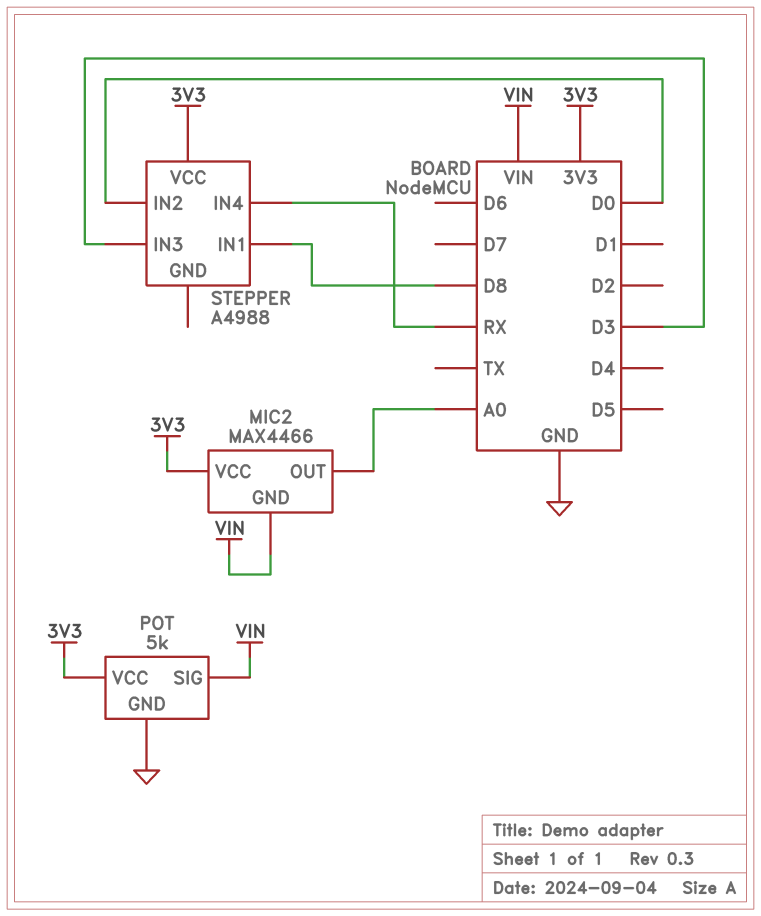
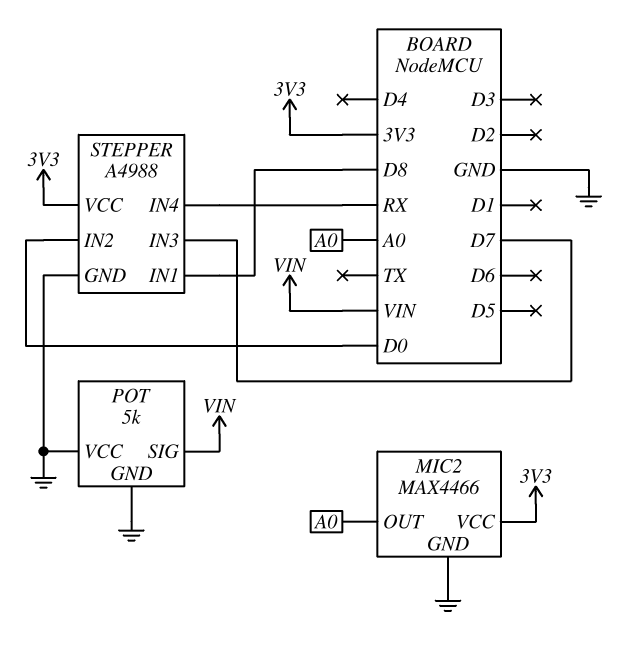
MIC2 pin GND: VIN -> GND
POT pin VCC: 3V3 -> GND
STEPPER pin GND: none -> GND
STEPPER pin IN3: D3 -> D7

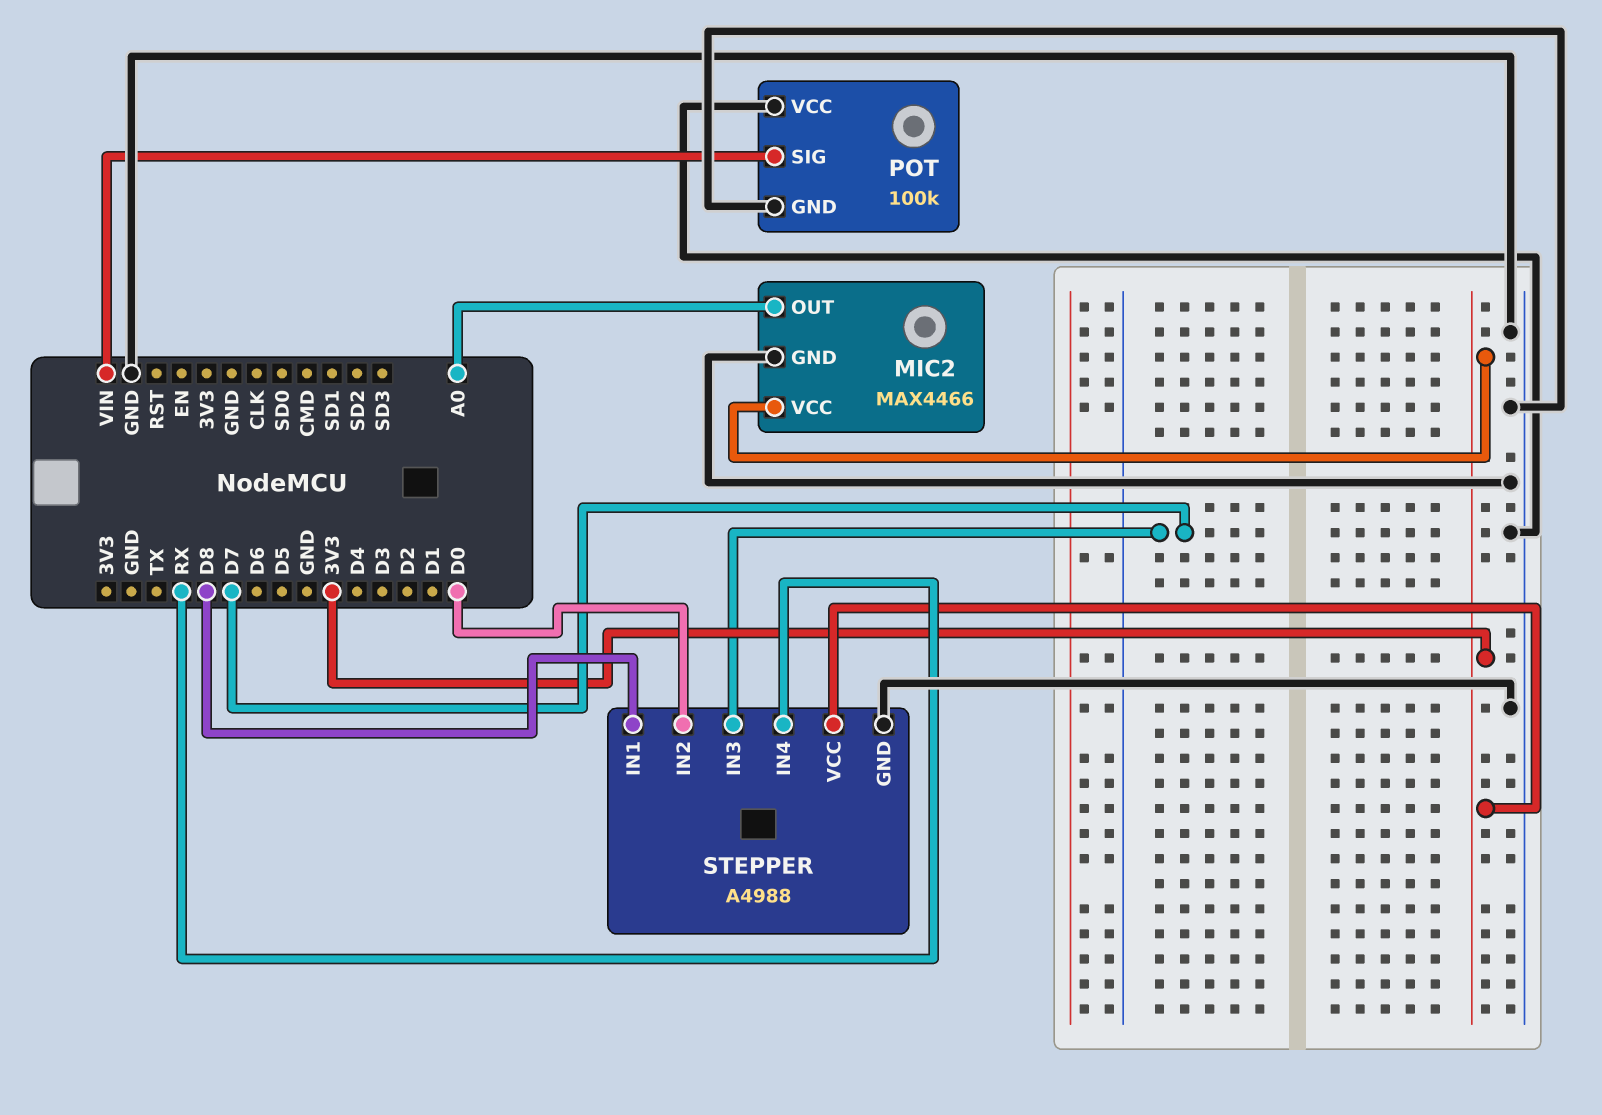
POT: 5k -> 100k

